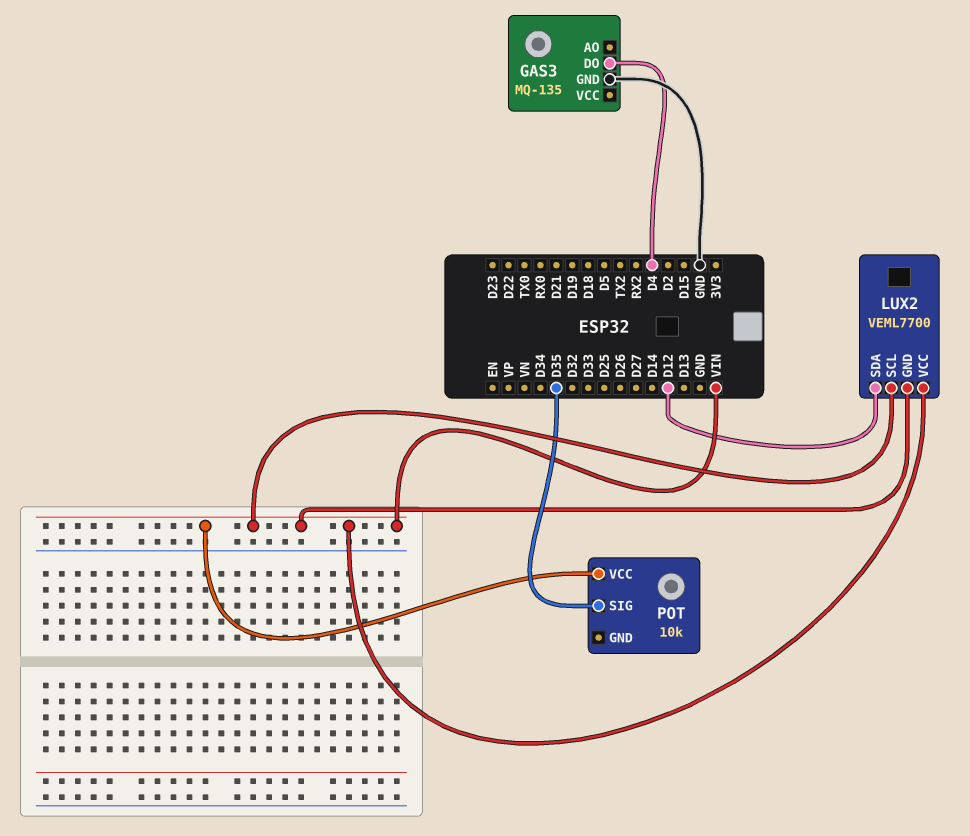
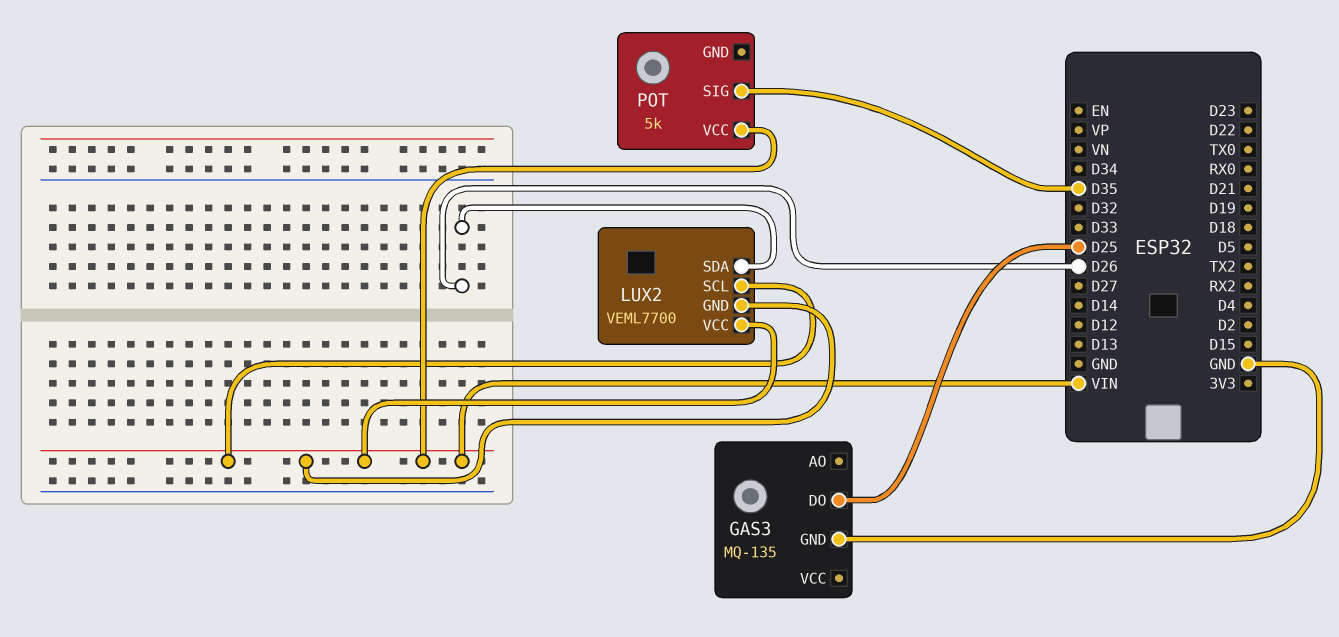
GAS3 pin DO: D4 -> D25
LUX2 pin SDA: D12 -> D26
POT: 10k -> 5k

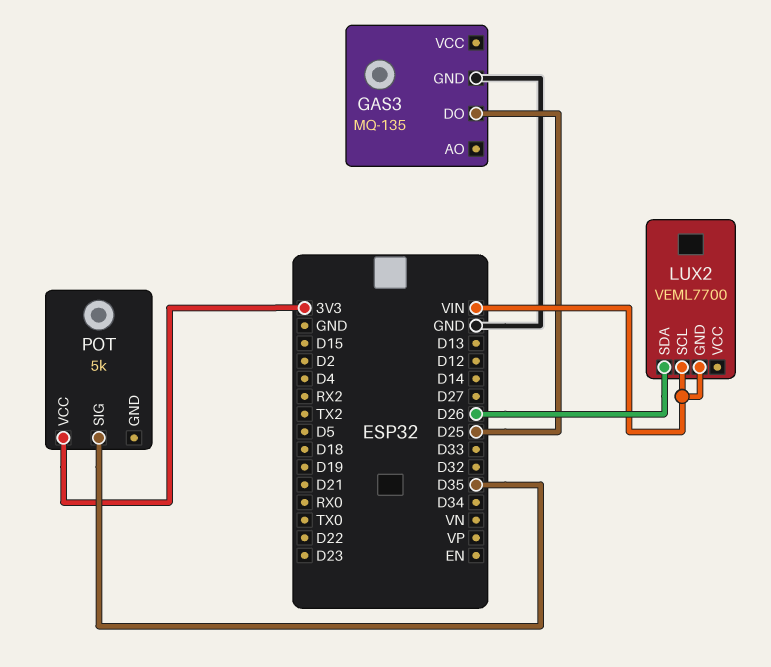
LUX2 pin VCC: VIN -> none
POT pin VCC: VIN -> 3V3

